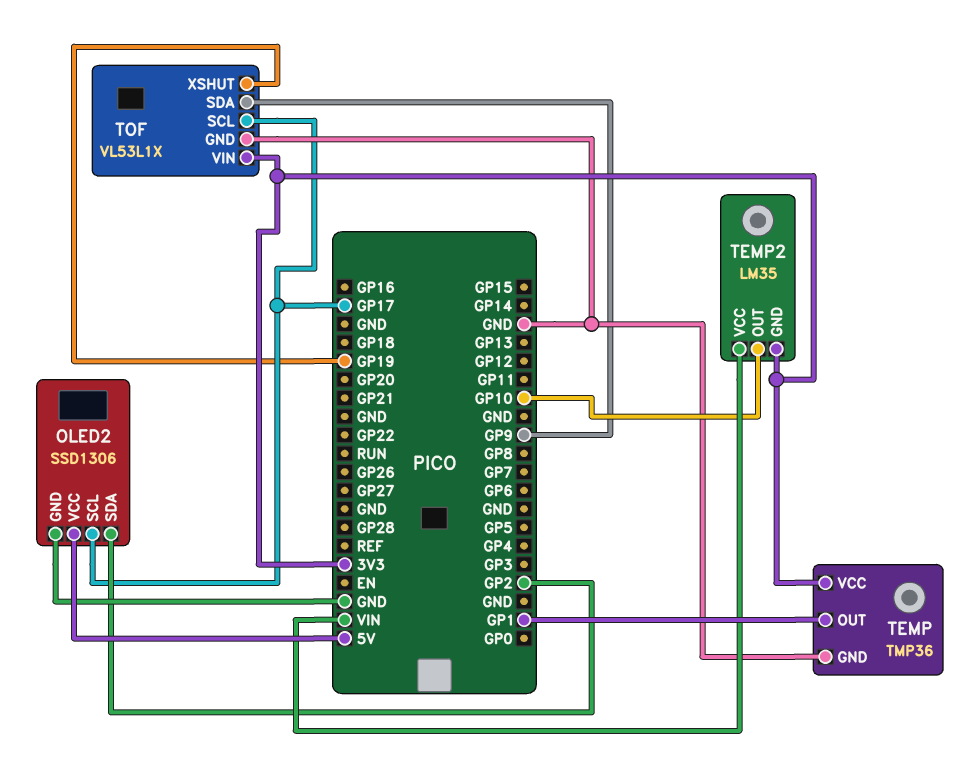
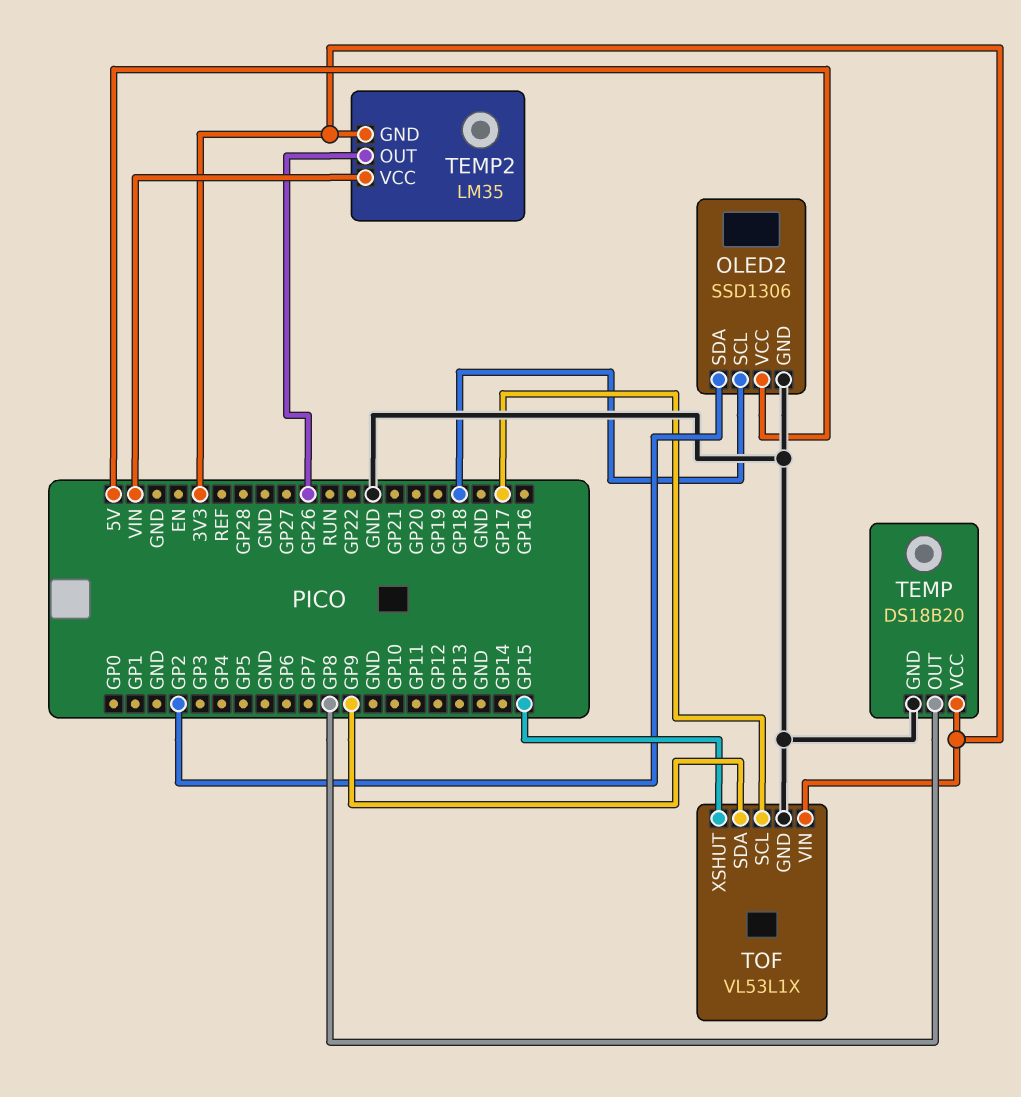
OLED2 pin SCL: GP17 -> GP18
TEMP: TMP36 -> DS18B20
TEMP pin OUT: GP1 -> GP8
TEMP2 pin OUT: GP10 -> GP26
TOF pin XSHUT: GP19 -> GP15

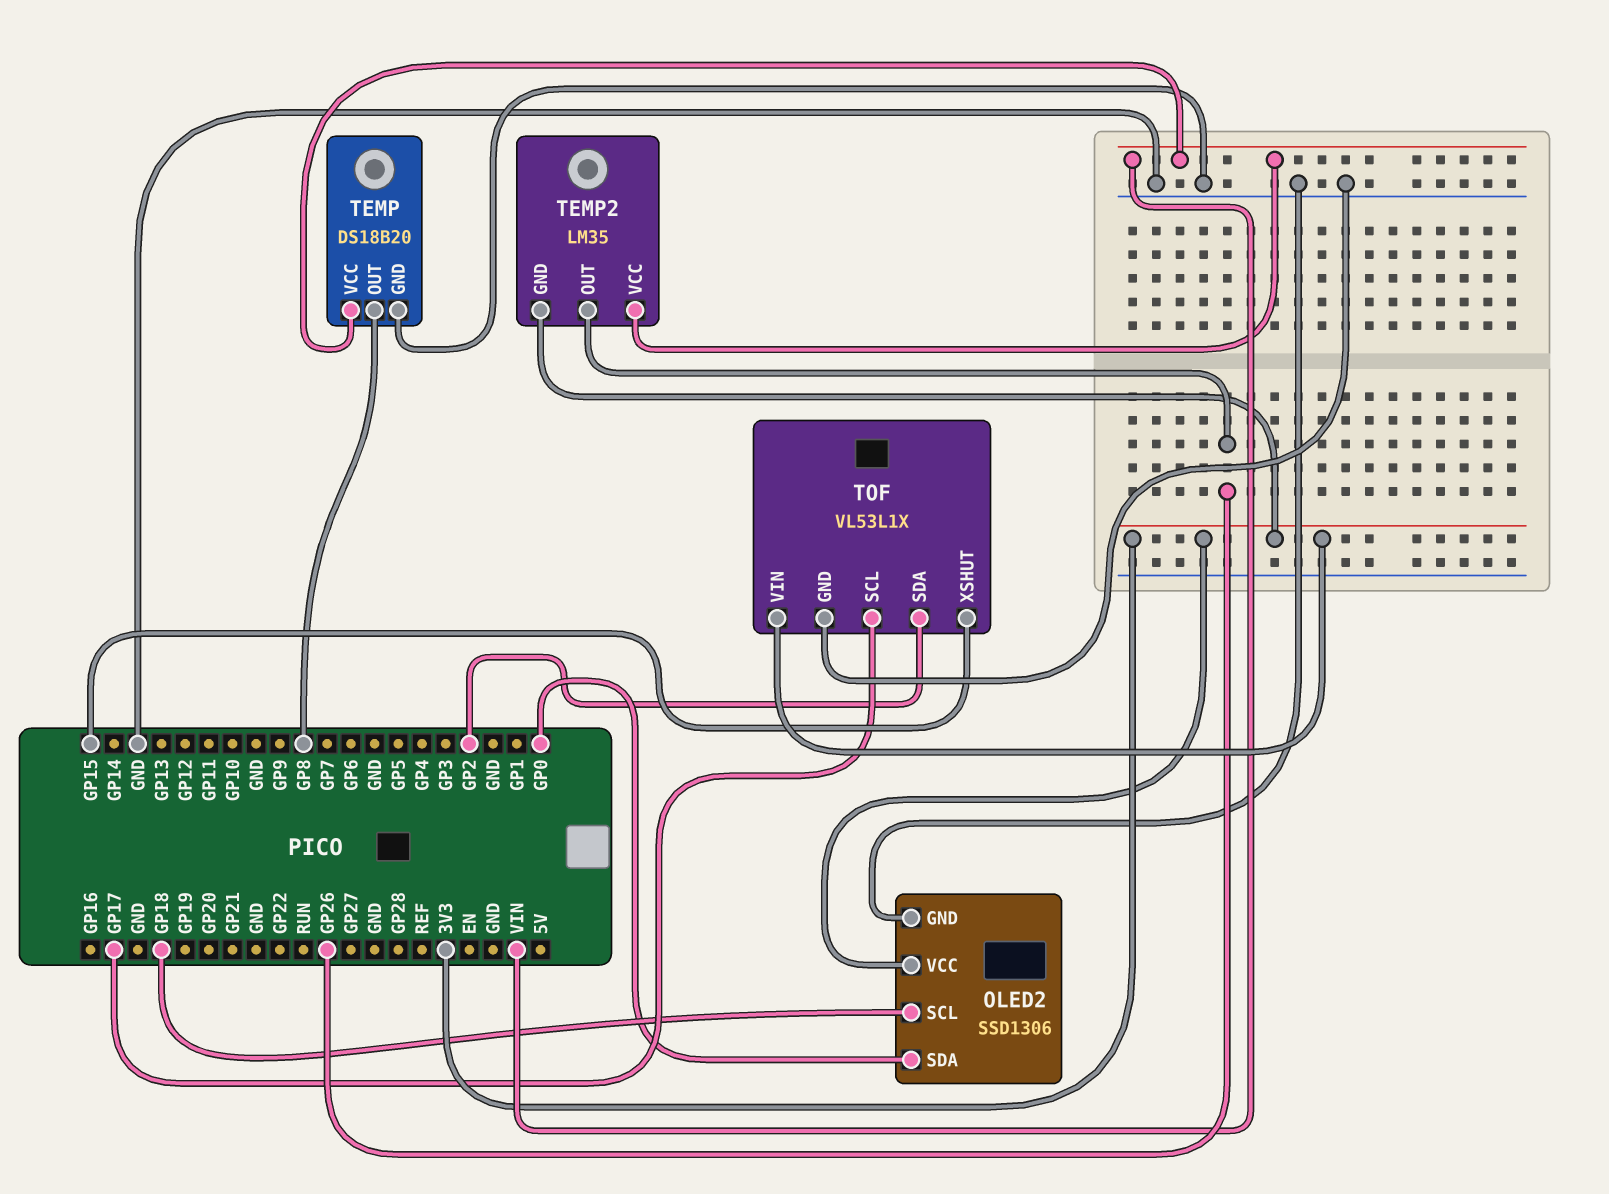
OLED2 pin SDA: GP2 -> GP0
OLED2 pin VCC: 5V -> 3V3
TEMP pin VCC: 3V3 -> VIN
TOF pin SDA: GP9 -> GP2

